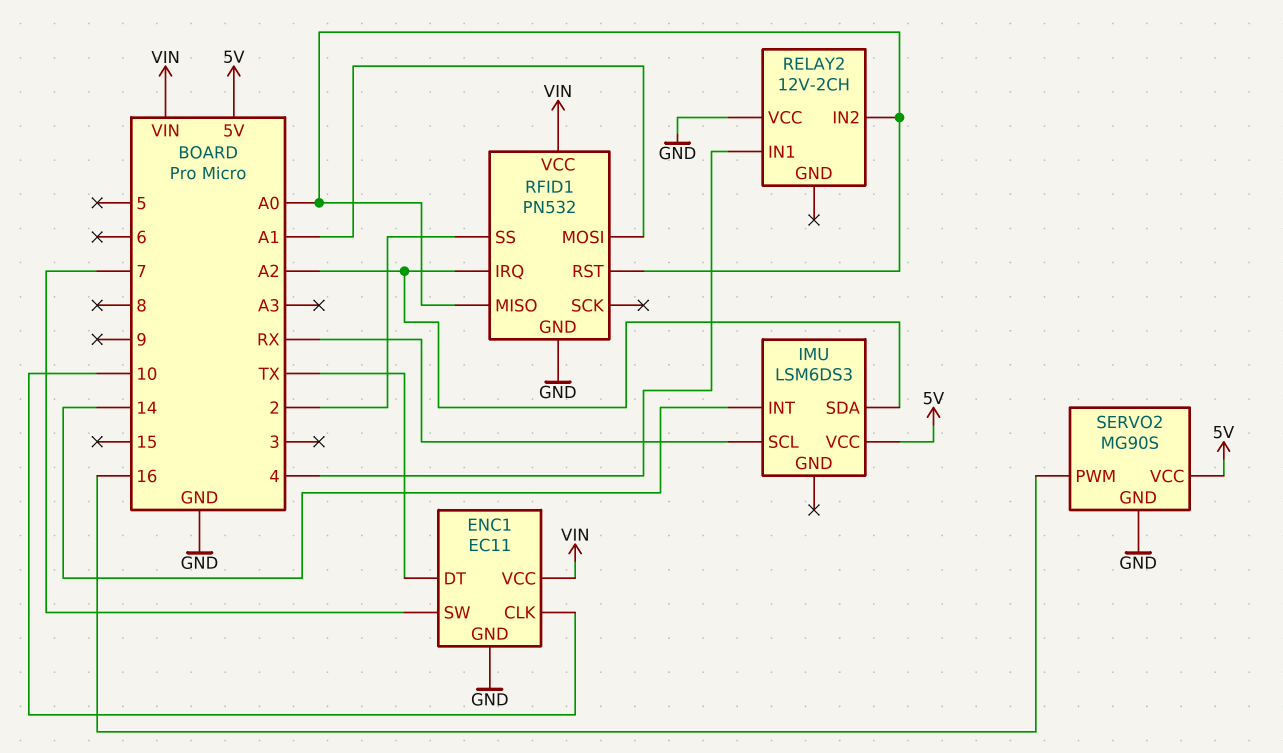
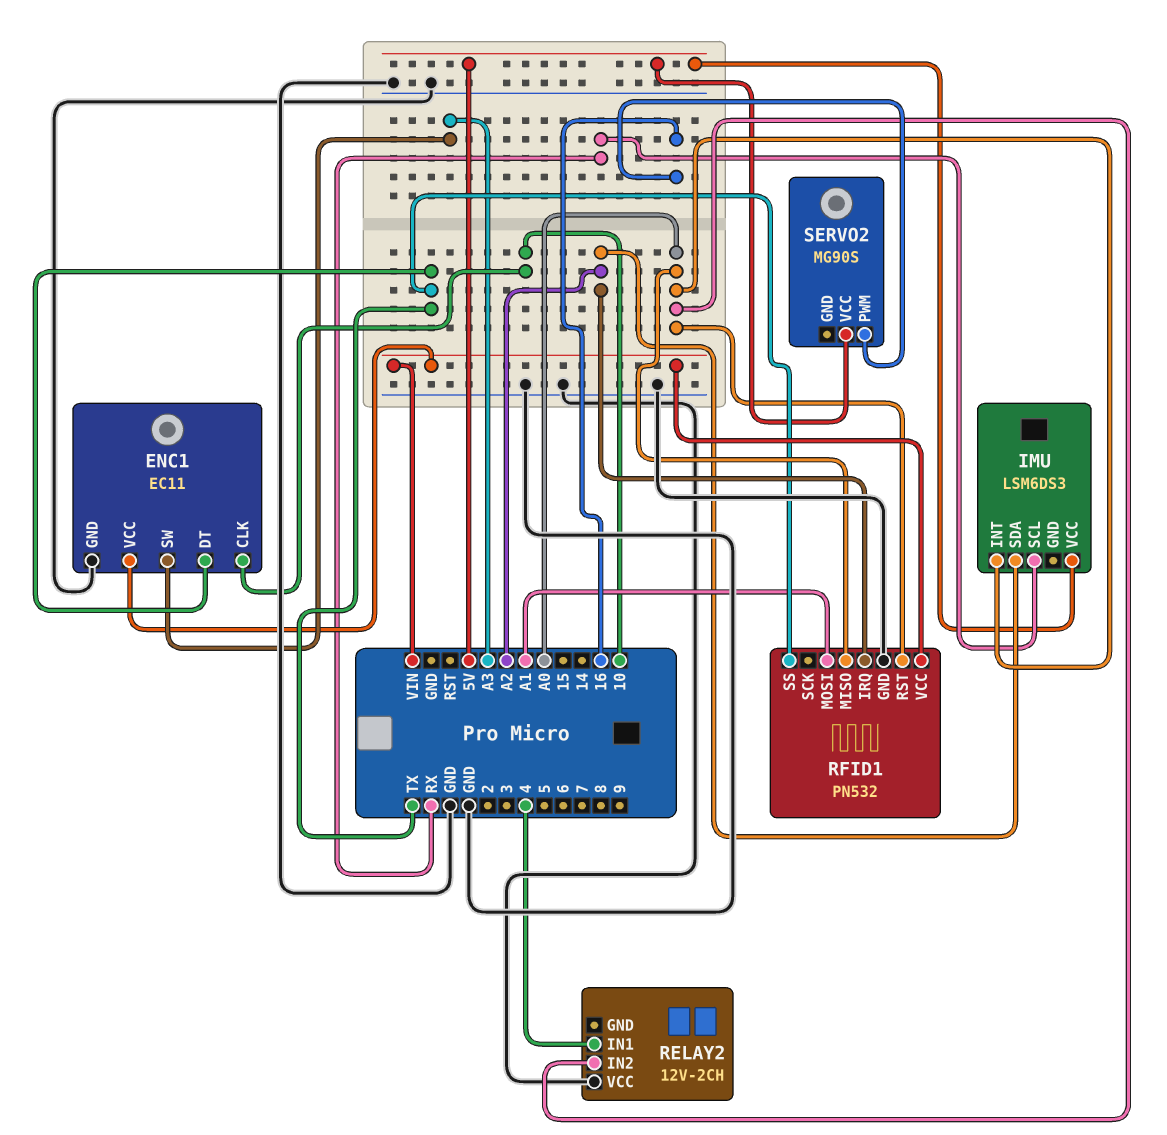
ENC1 pin SW: 7 -> A3
IMU pin INT: 14 -> A0
RFID1 pin SS: 2 -> TX
SERVO2 pin GND: GND -> none

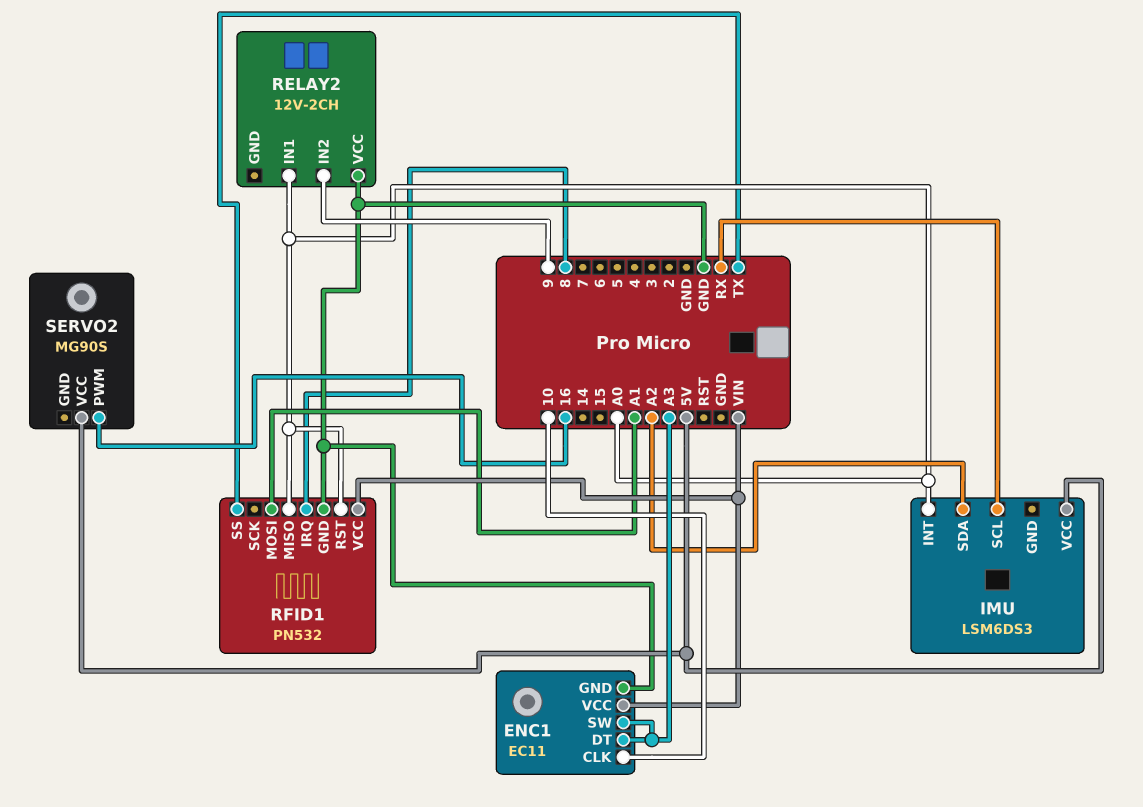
ENC1 pin DT: TX -> A3
RELAY2 pin IN1: 4 -> A0
RELAY2 pin IN2: A0 -> 9
RFID1 pin IRQ: A2 -> 8

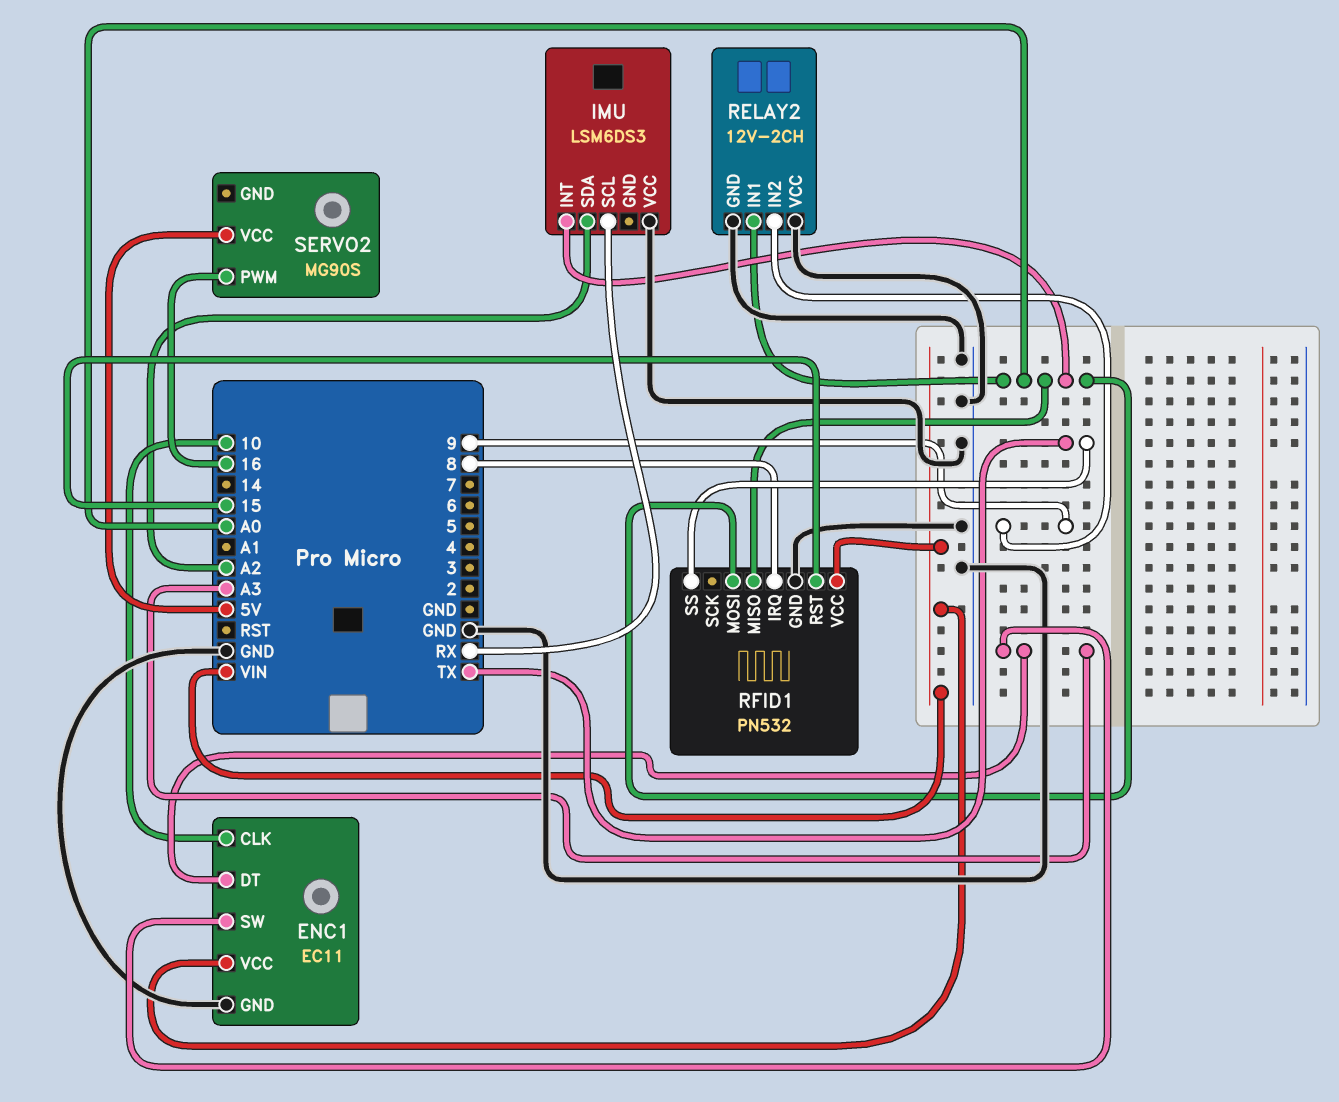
IMU pin VCC: 5V -> GND
RELAY2 pin GND: none -> GND
RFID1 pin MOSI: A1 -> A0
RFID1 pin RST: A0 -> 15

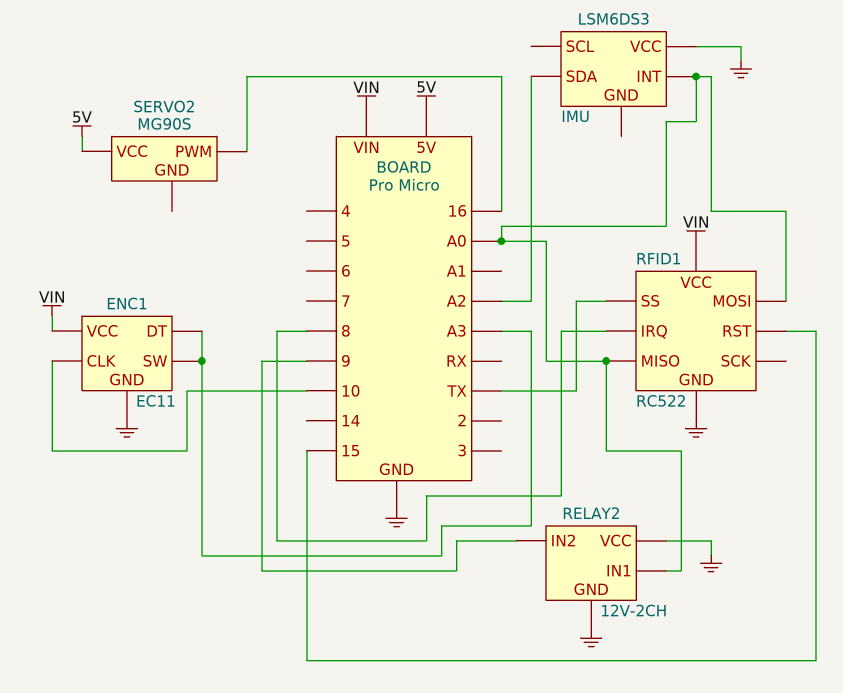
IMU pin SCL: RX -> none
RFID1: PN532 -> RC522

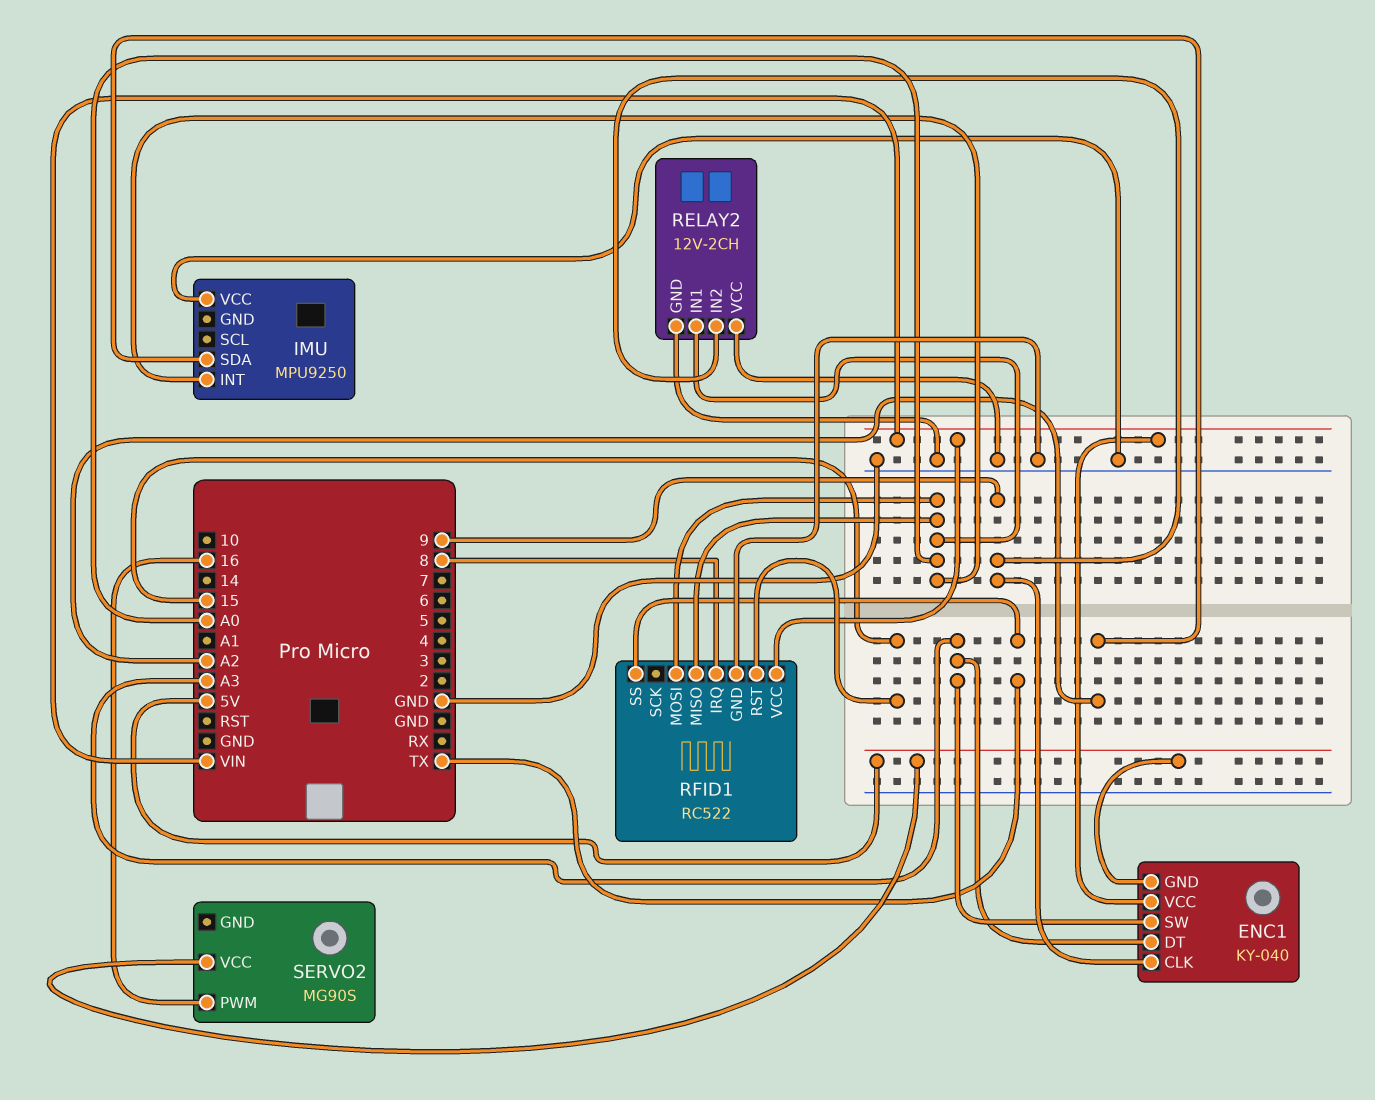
ENC1: EC11 -> KY-040
ENC1 pin CLK: 10 -> 9
ENC1 pin GND: GND -> 5V
IMU: LSM6DS3 -> MPU9250

